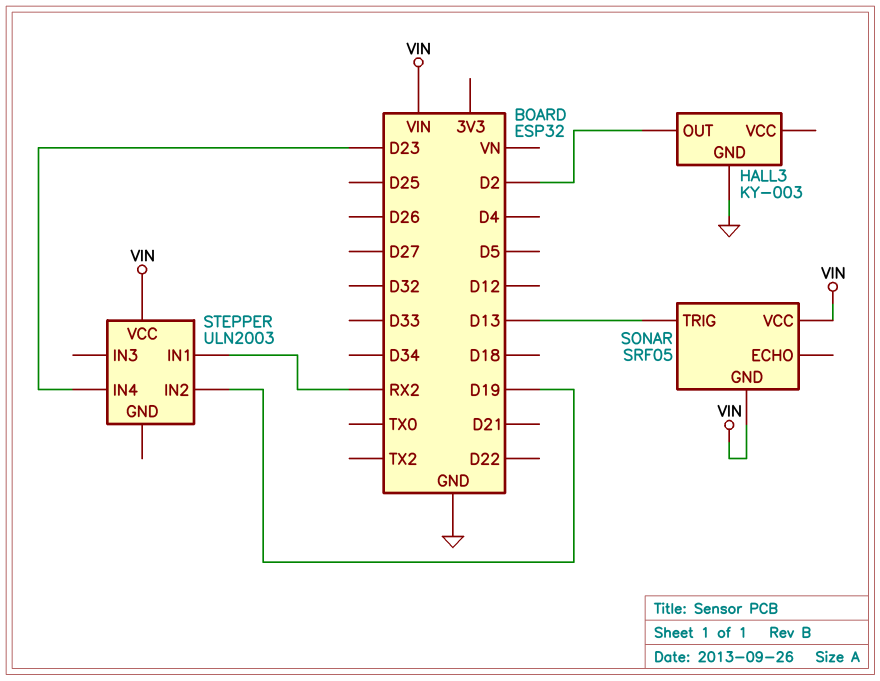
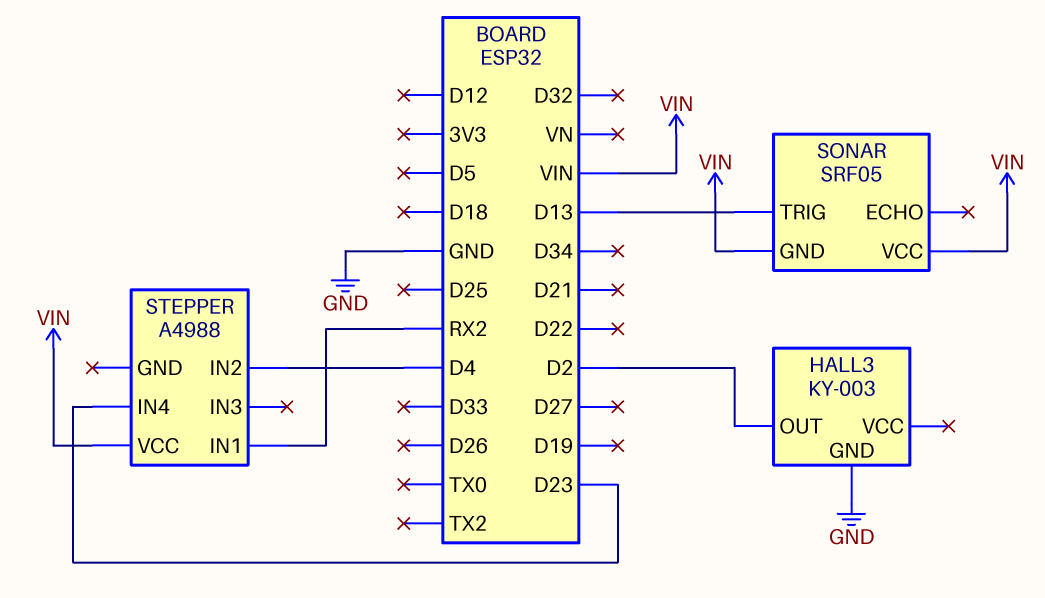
STEPPER: ULN2003 -> A4988
STEPPER pin IN2: D19 -> D4

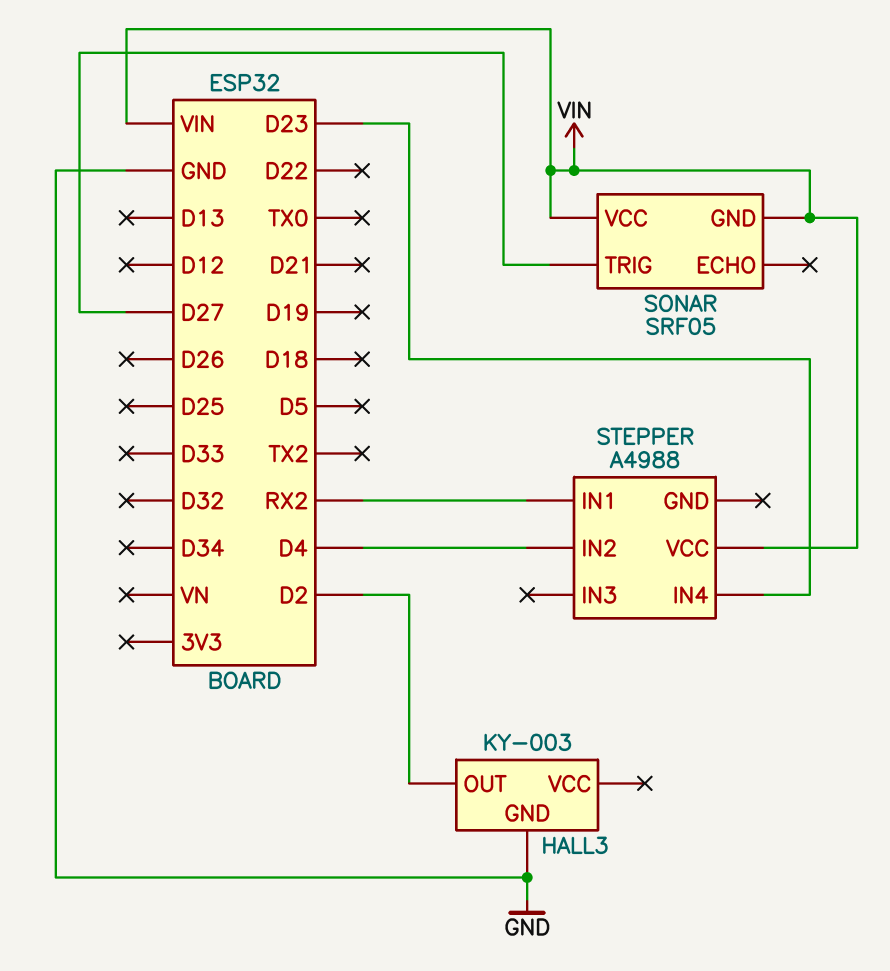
SONAR pin TRIG: D13 -> D27

